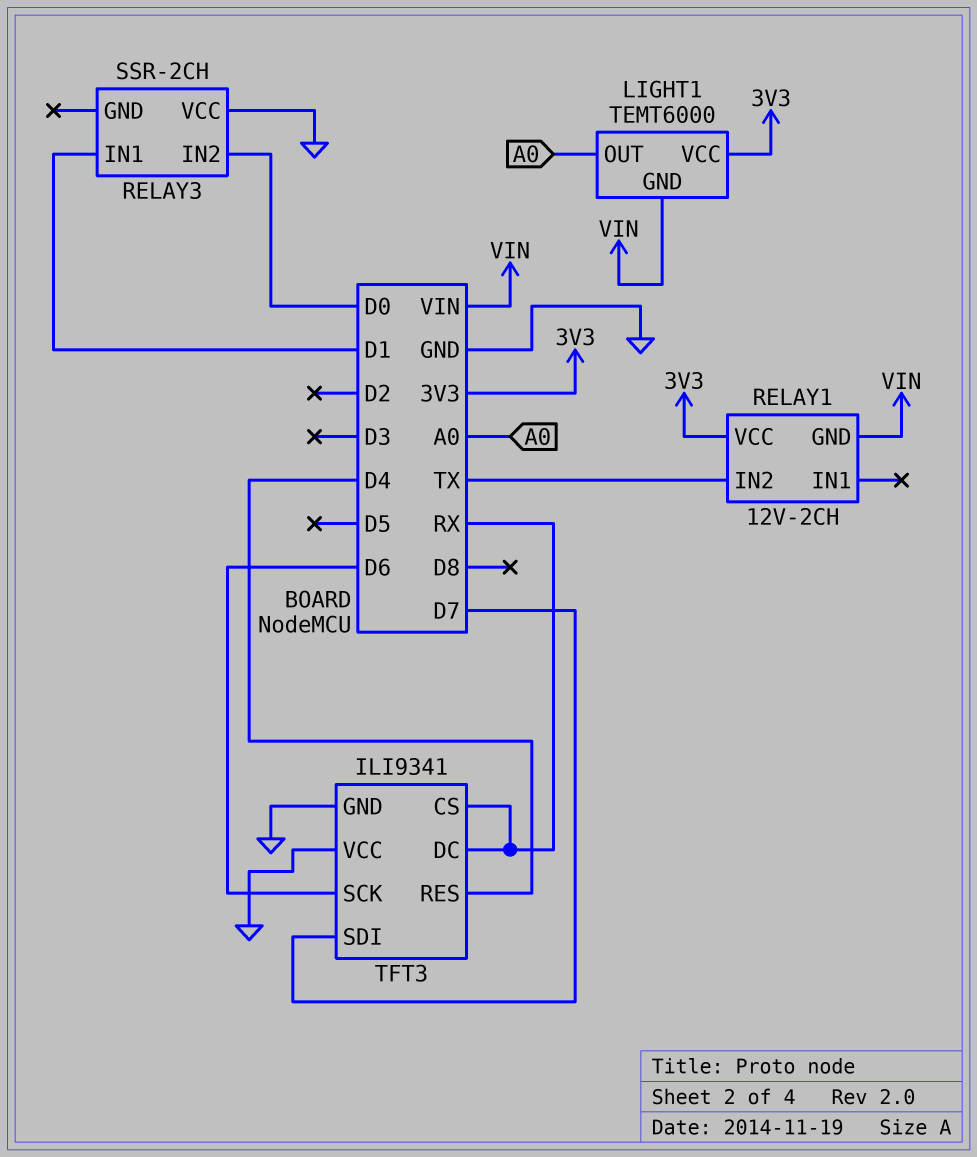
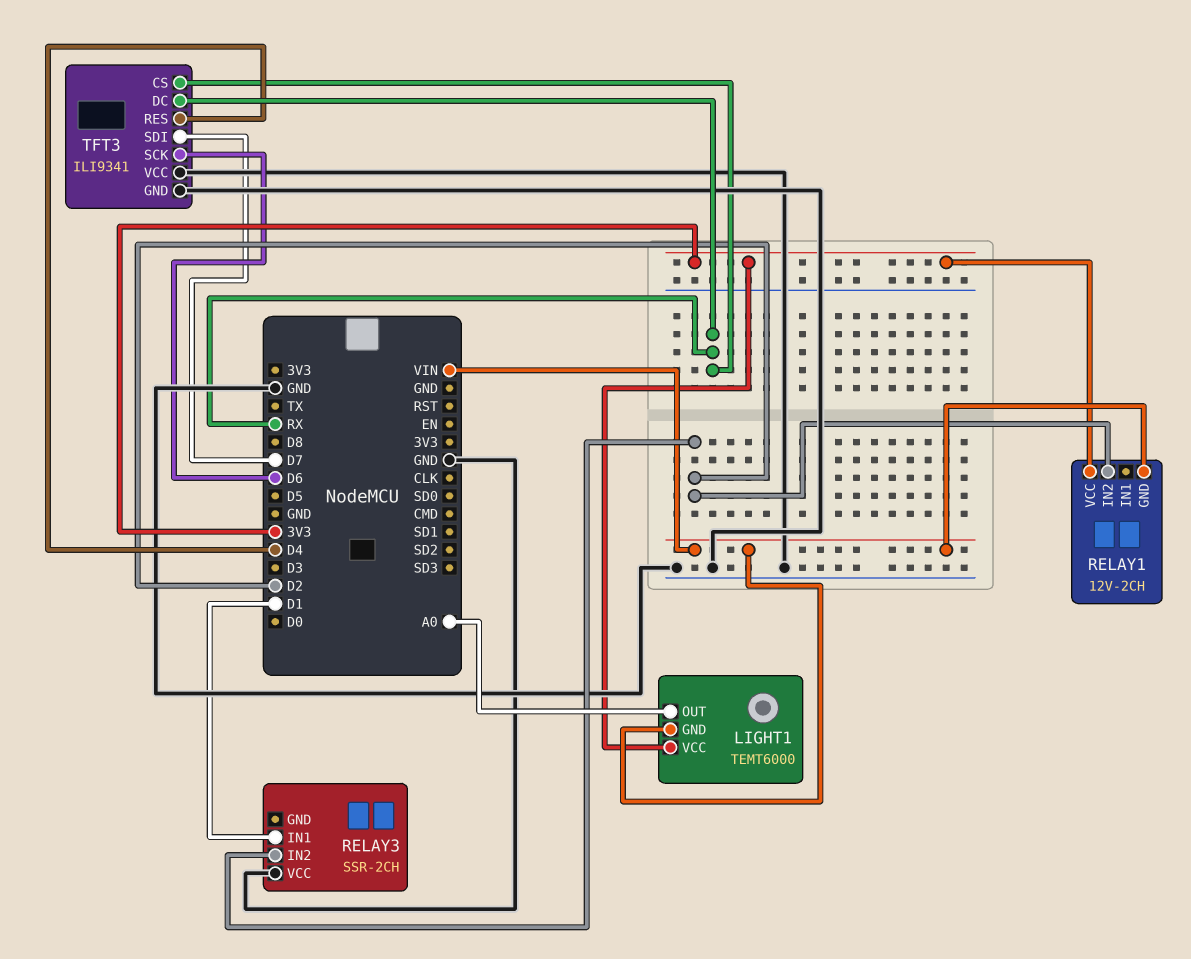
RELAY1 pin IN2: TX -> D2
RELAY3 pin IN2: D0 -> D2

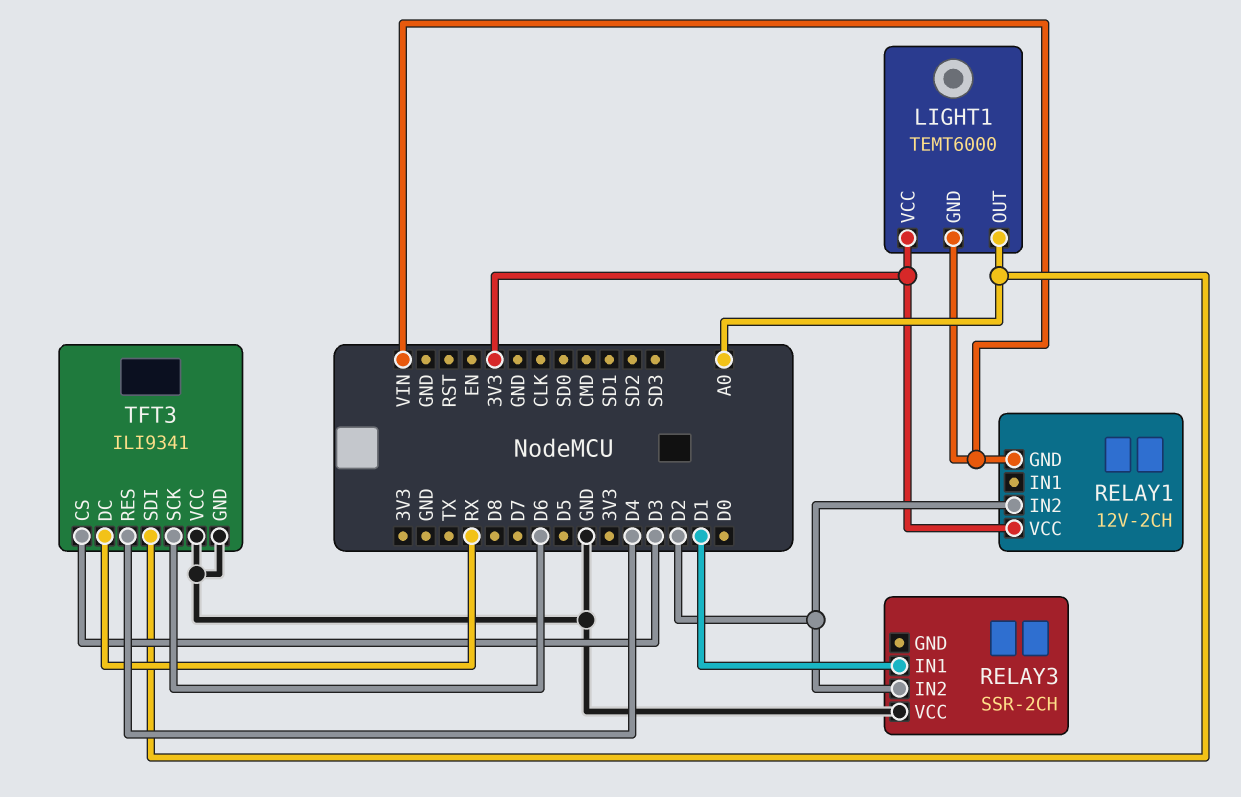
TFT3 pin CS: RX -> D3
TFT3 pin SDI: D7 -> A0

